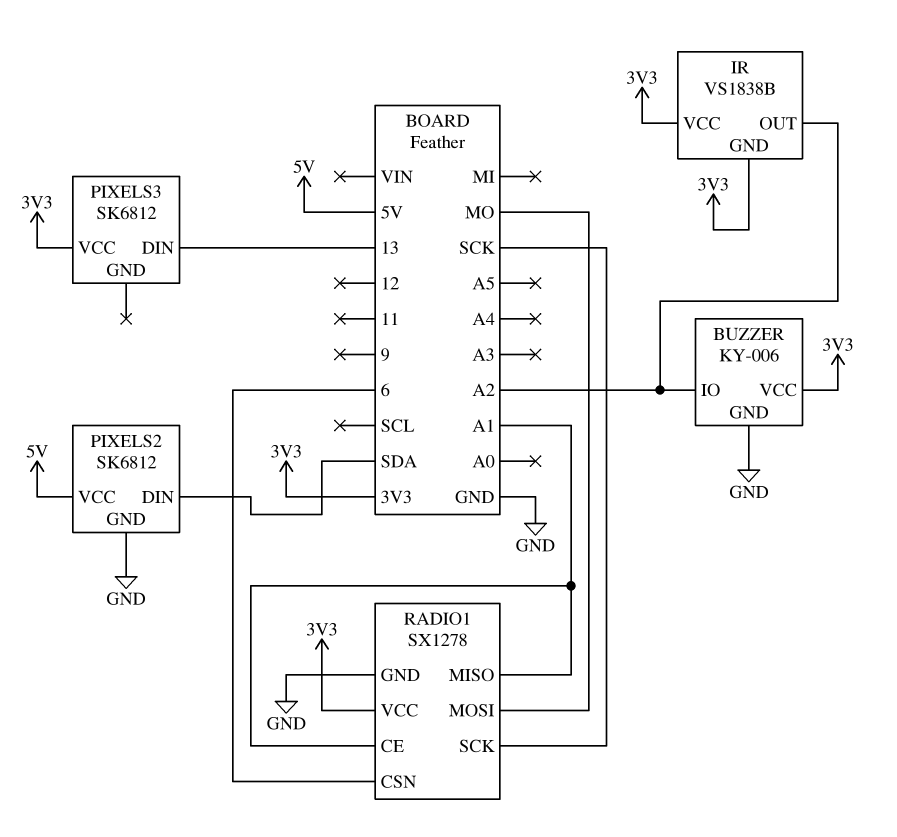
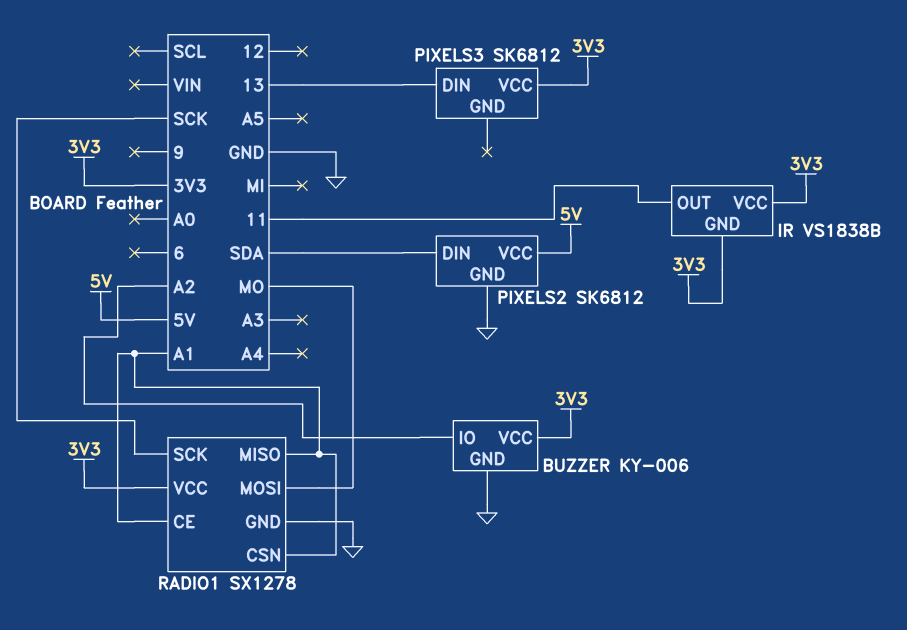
IR pin OUT: A2 -> 11
RADIO1 pin CSN: 6 -> A1

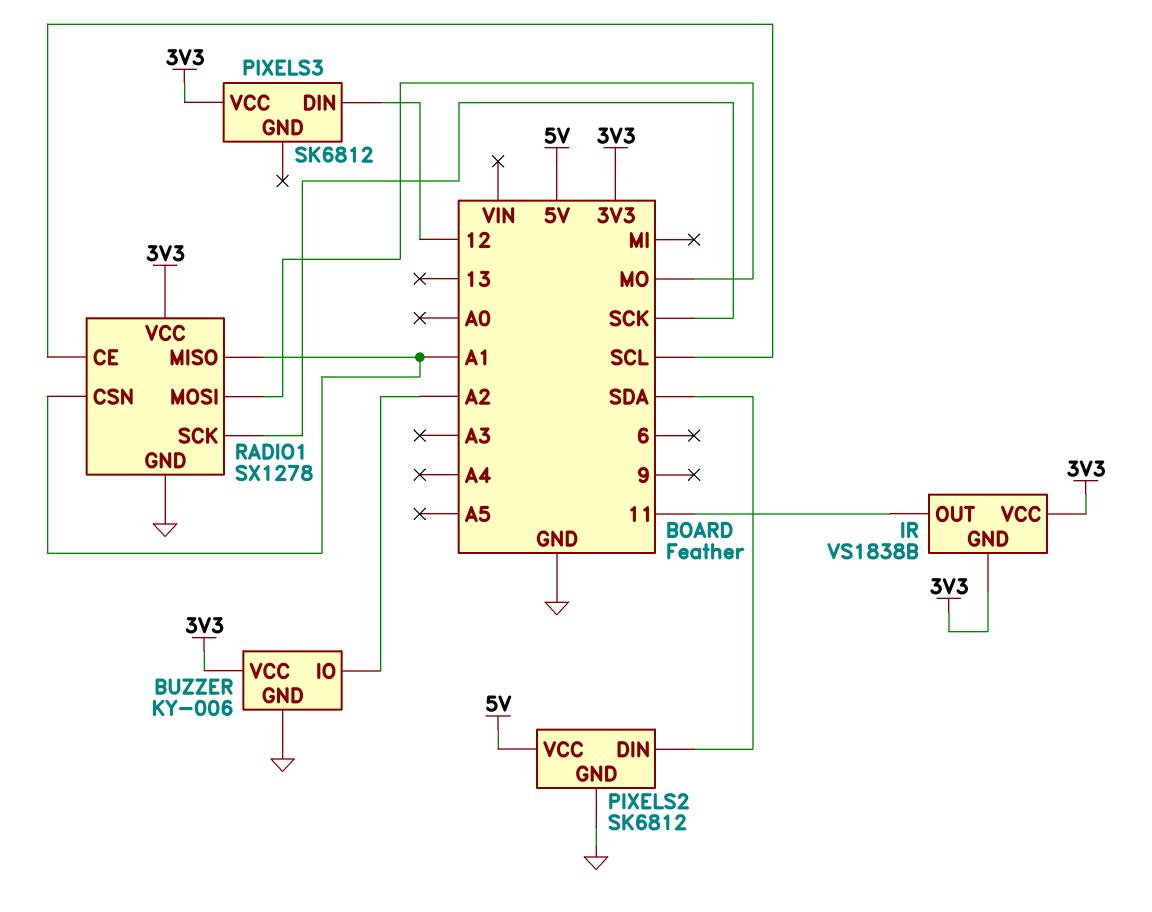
PIXELS3 pin DIN: 13 -> 12
RADIO1 pin CE: A1 -> SCL

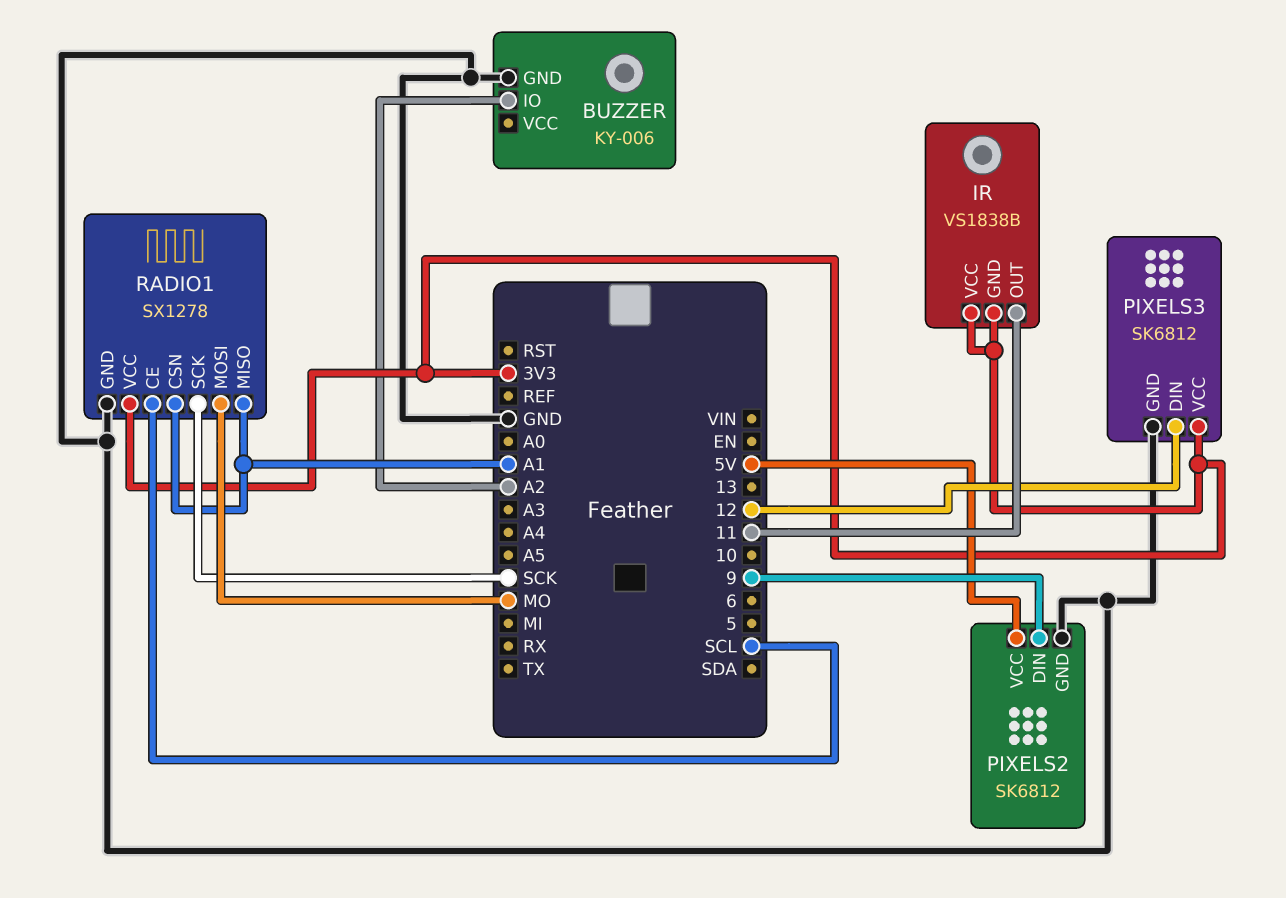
BUZZER pin VCC: 3V3 -> none
PIXELS2 pin DIN: SDA -> 9
PIXELS3 pin GND: none -> GND

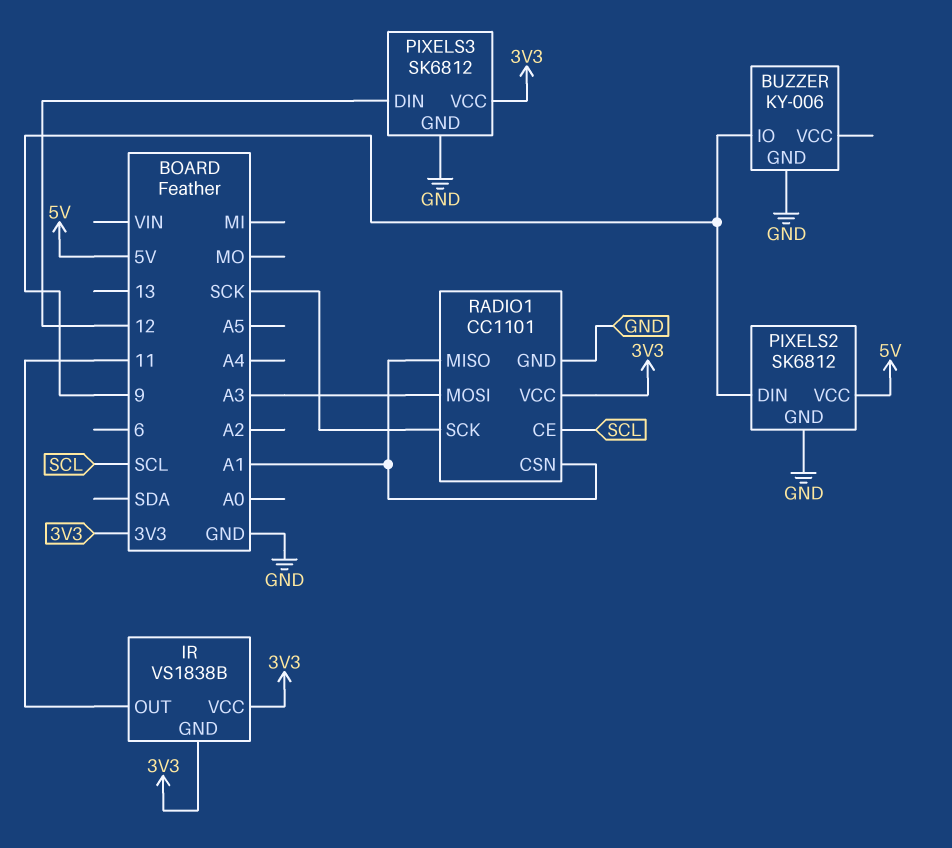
BUZZER pin IO: A2 -> 9
RADIO1: SX1278 -> CC1101
RADIO1 pin MOSI: MO -> A3

